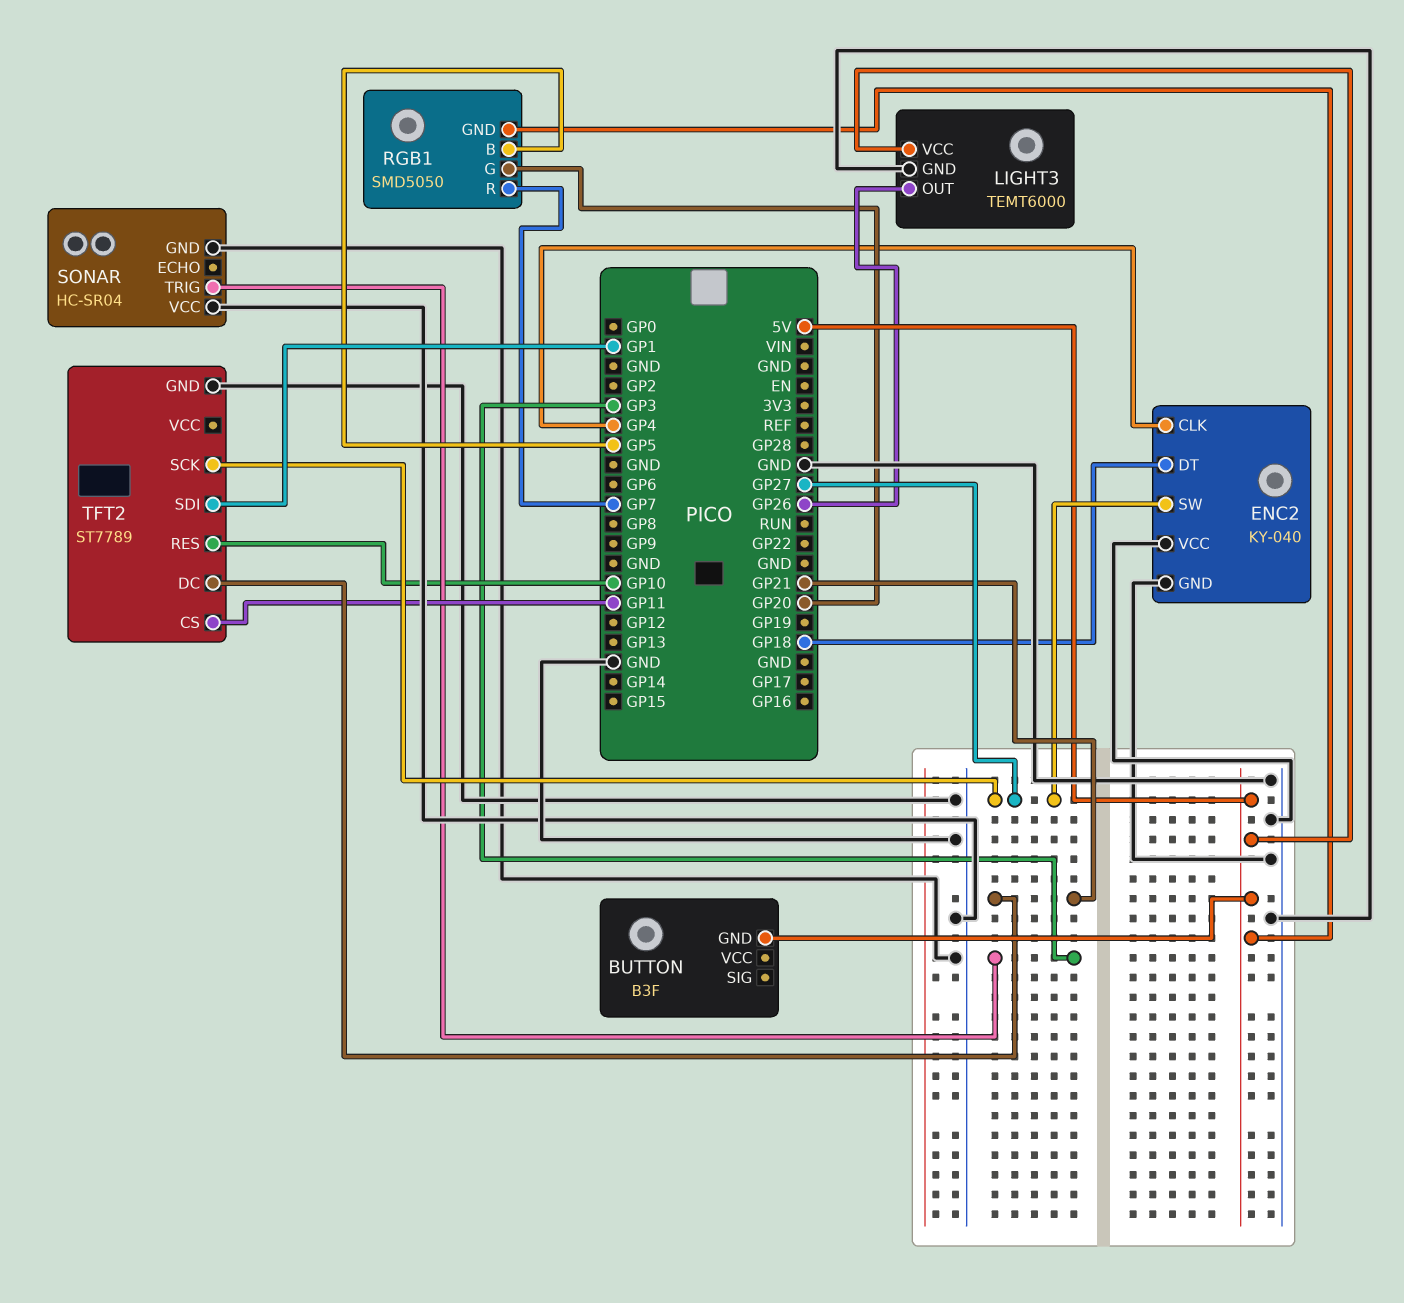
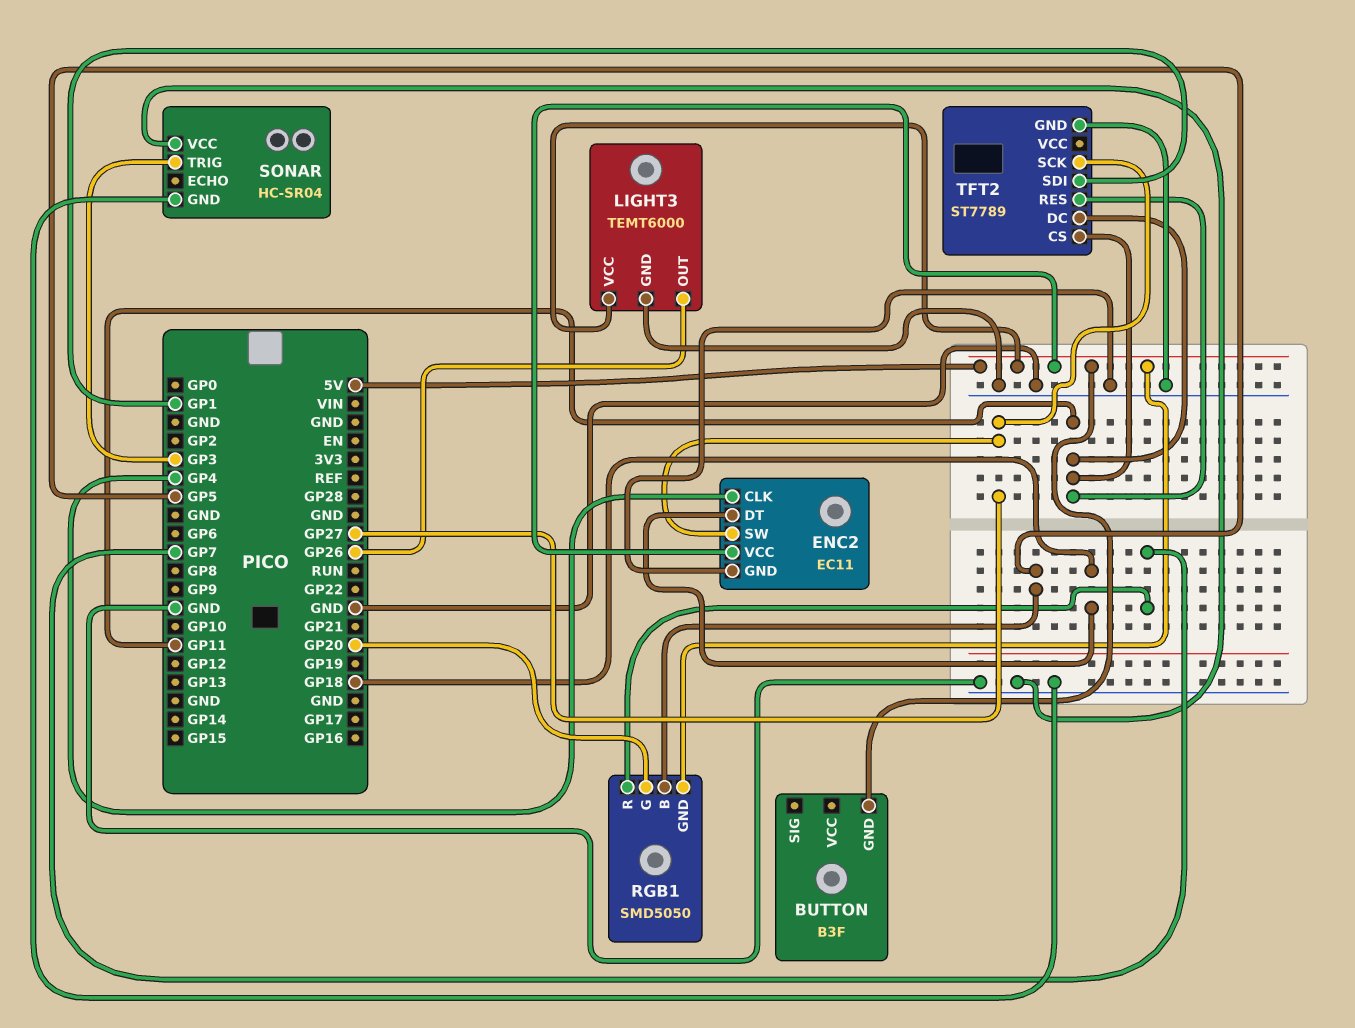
ENC2: KY-040 -> EC11
ENC2 pin VCC: GND -> 5V
TFT2 pin DC: GP21 -> GP11
TFT2 pin RES: GP10 -> GP11

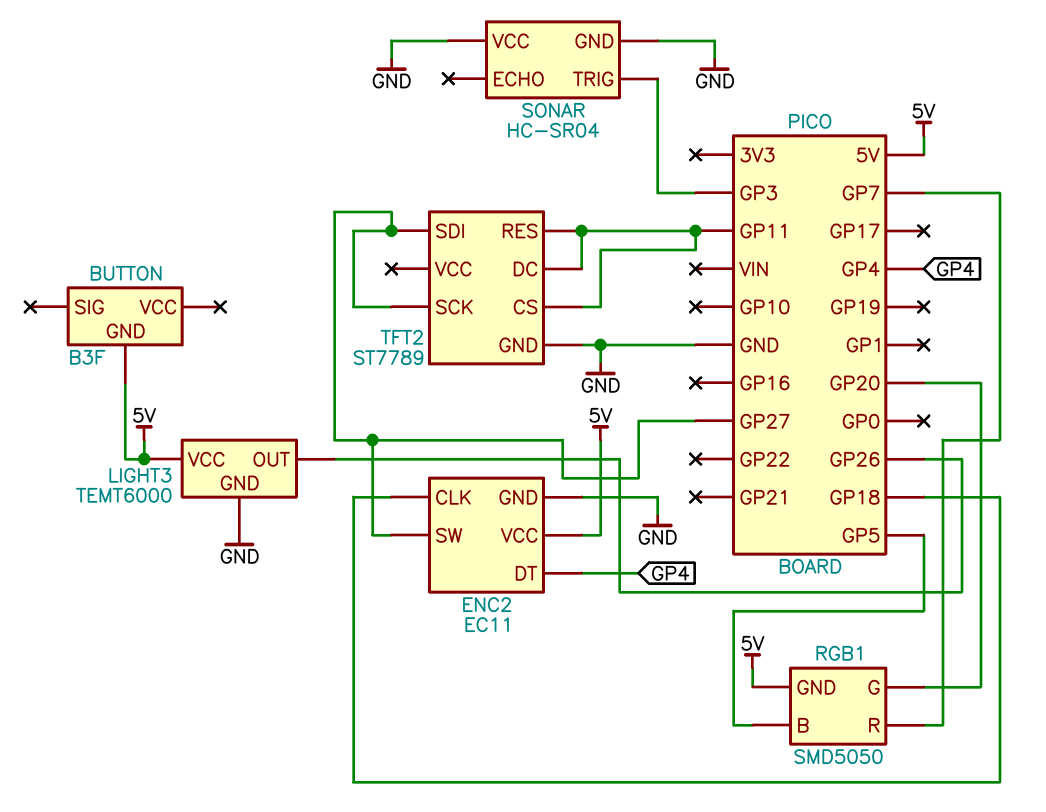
ENC2 pin CLK: GP4 -> GP18
ENC2 pin DT: GP18 -> GP4
TFT2 pin SDI: GP1 -> GP27

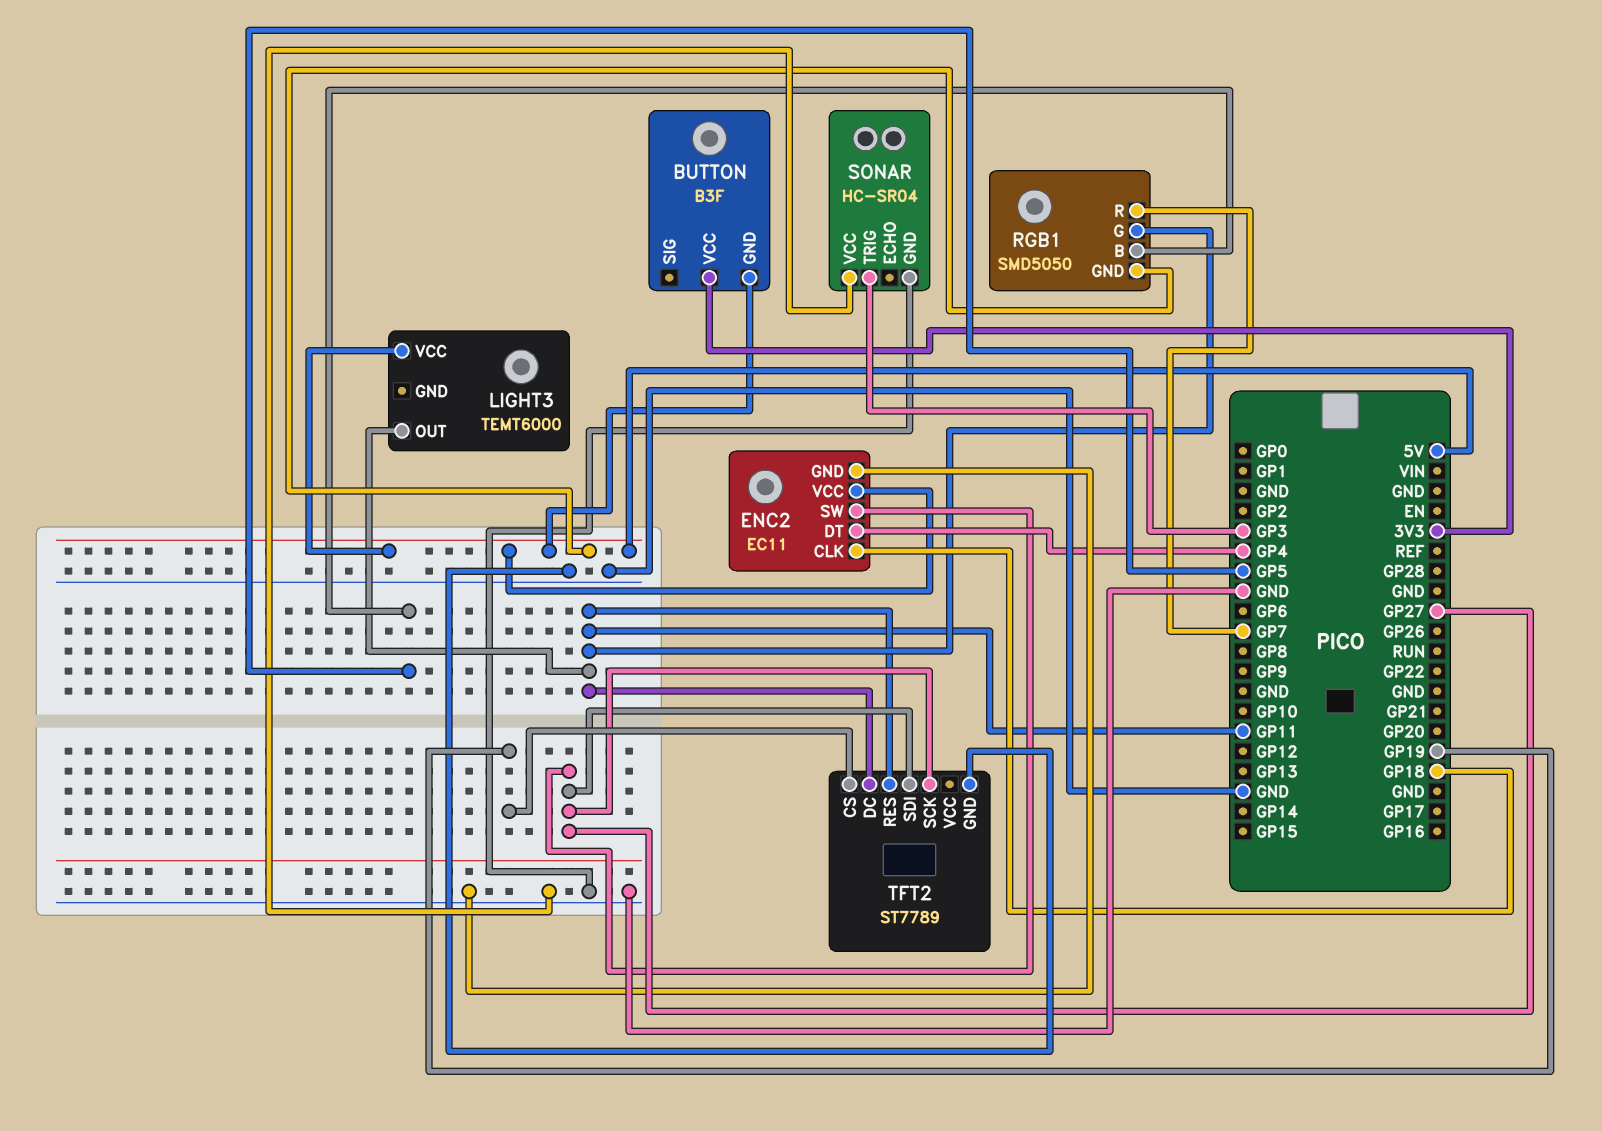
BUTTON pin VCC: none -> 3V3
LIGHT3 pin GND: GND -> none
LIGHT3 pin OUT: GP26 -> GP11
RGB1 pin G: GP20 -> GP11
TFT2 pin CS: GP11 -> GP19

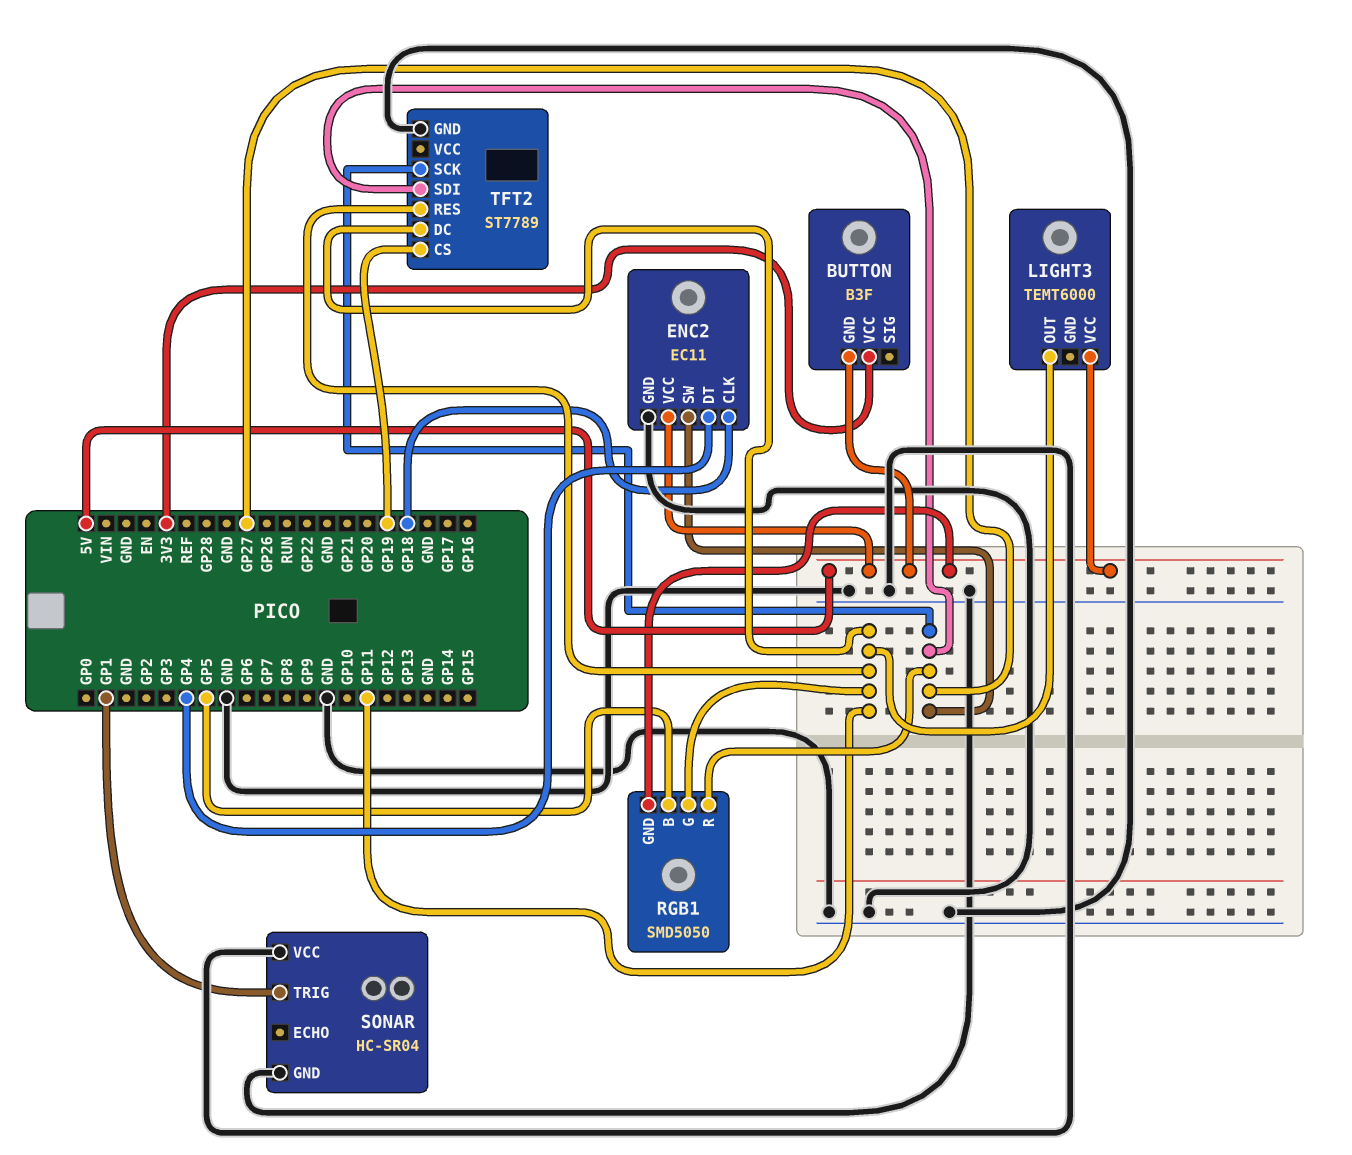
RGB1 pin R: GP7 -> GP27
SONAR pin TRIG: GP3 -> GP1

